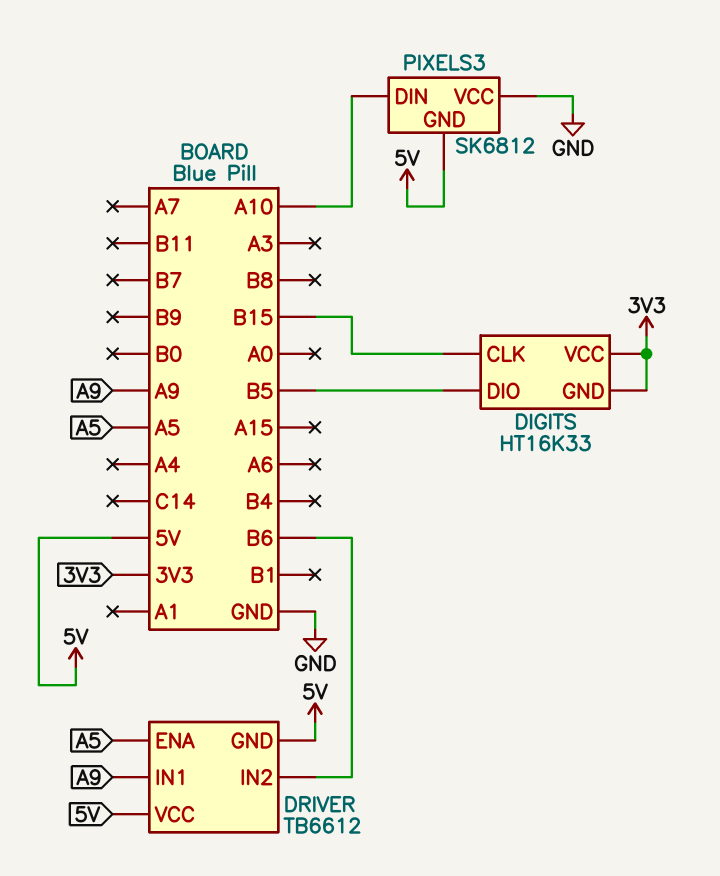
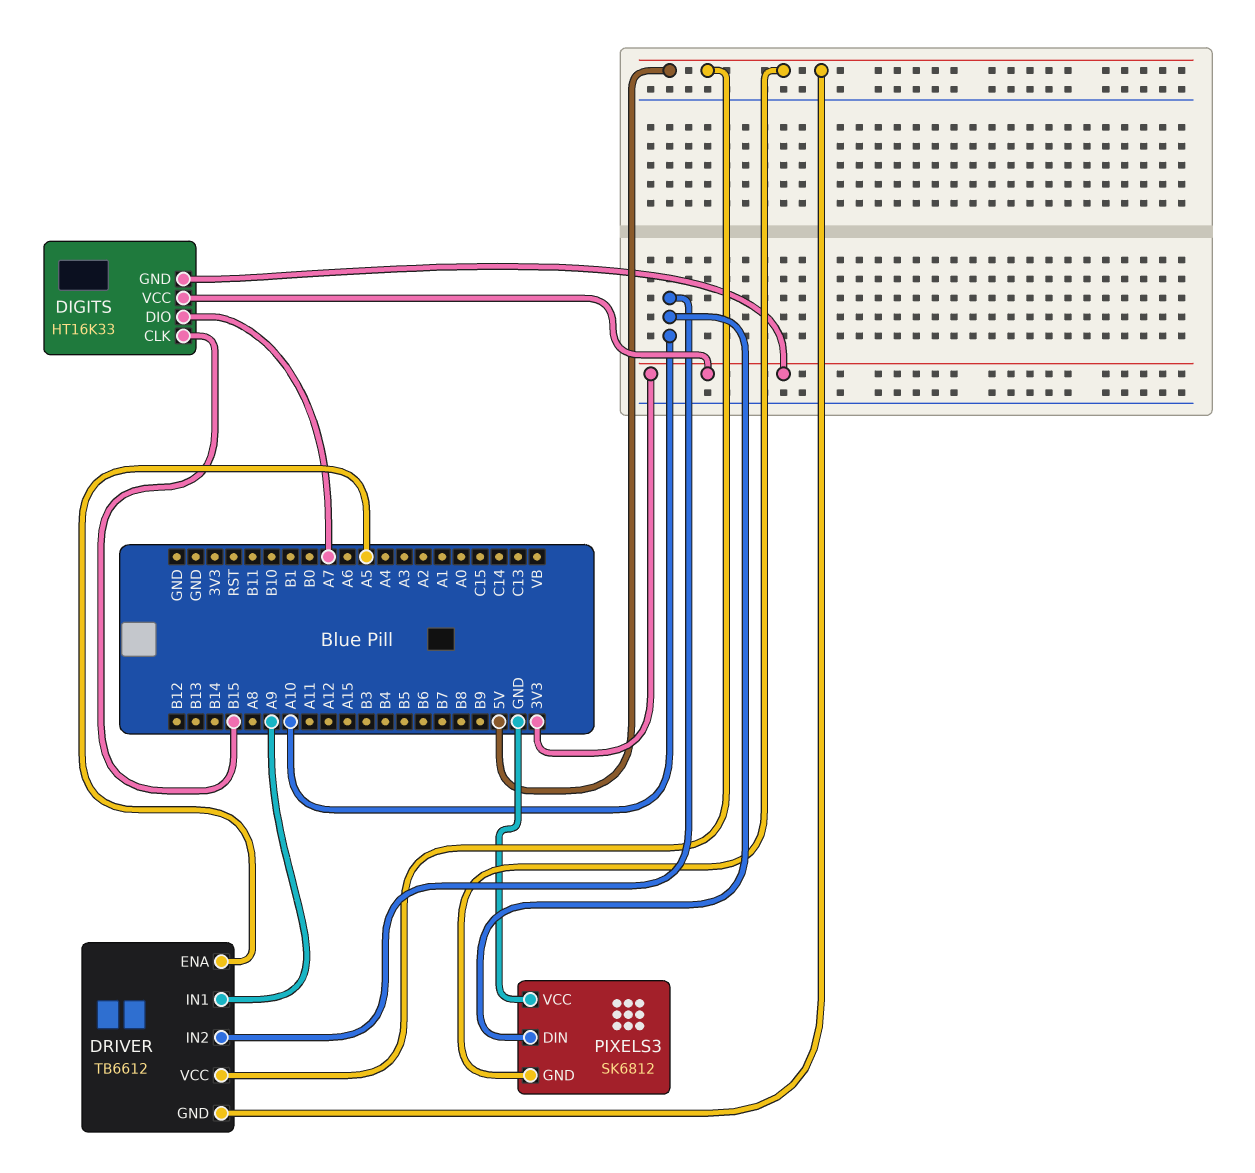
DIGITS pin DIO: B5 -> A7
DRIVER pin IN2: B6 -> A10

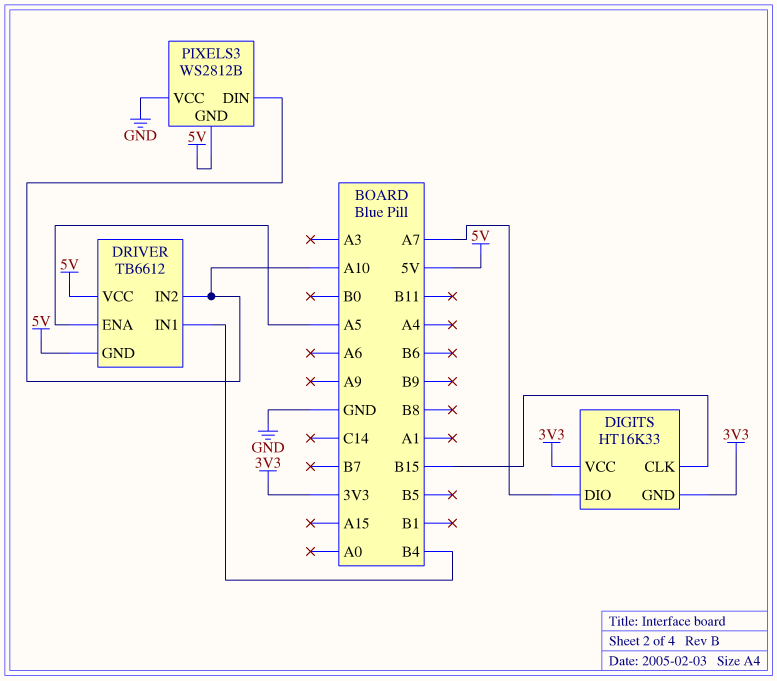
DRIVER pin IN1: A9 -> B4
PIXELS3: SK6812 -> WS2812B

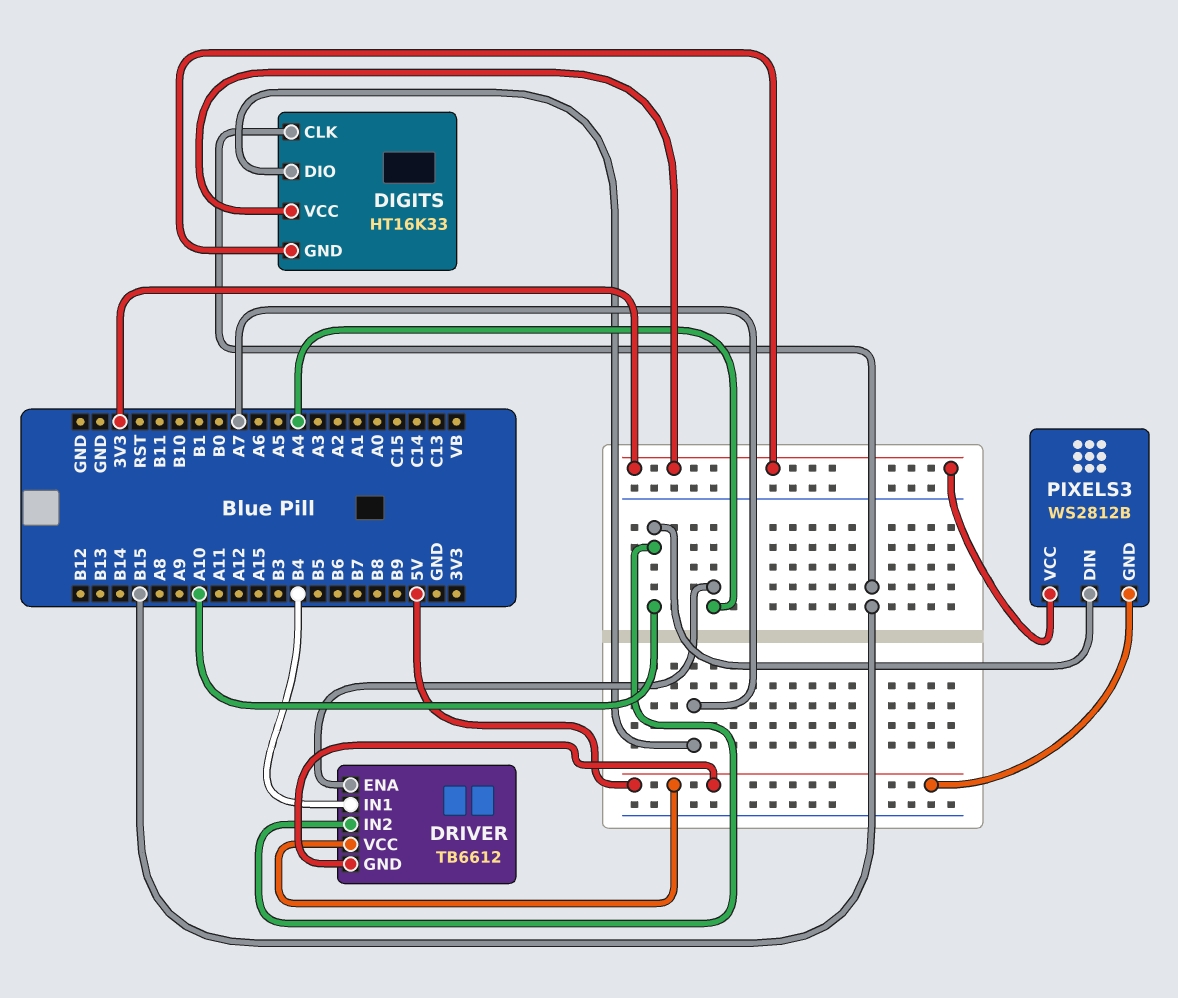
DRIVER pin ENA: A5 -> A4
PIXELS3 pin VCC: GND -> 3V3

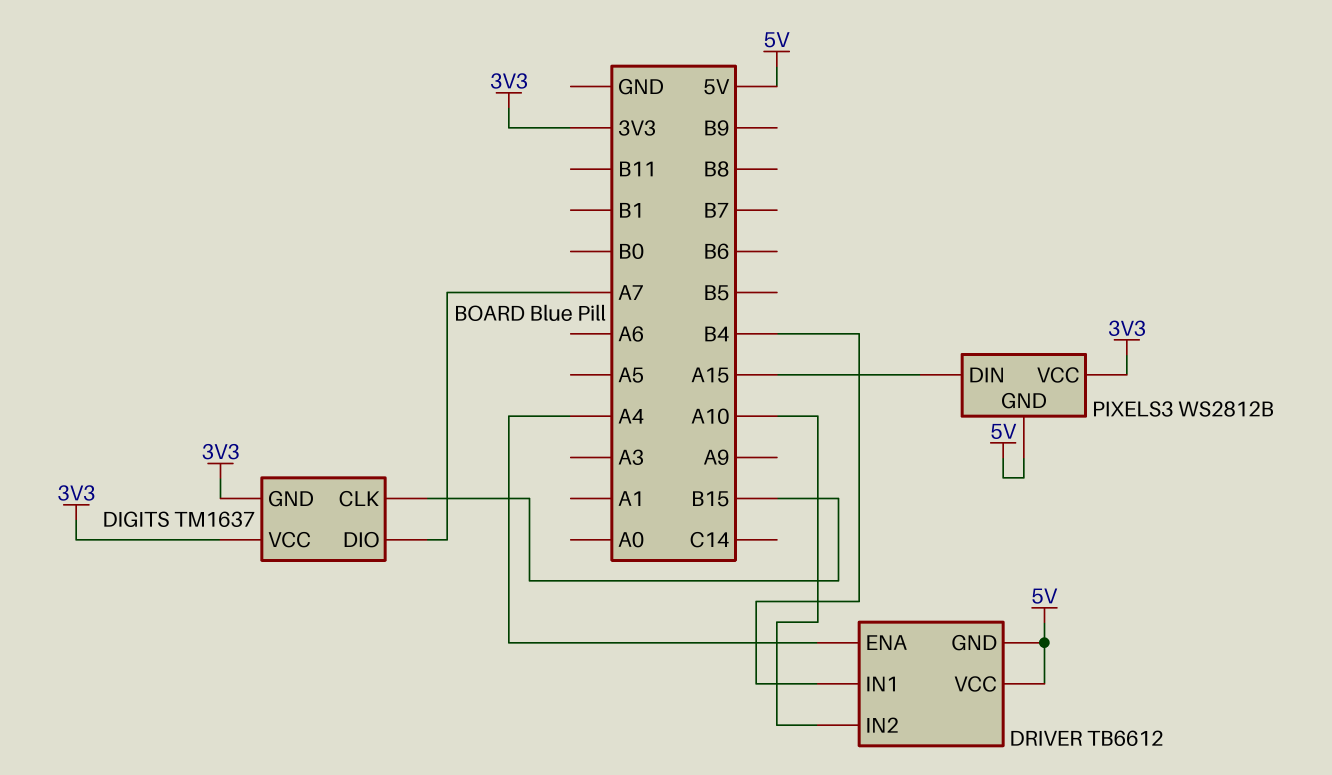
DIGITS: HT16K33 -> TM1637
PIXELS3 pin DIN: A10 -> A15

